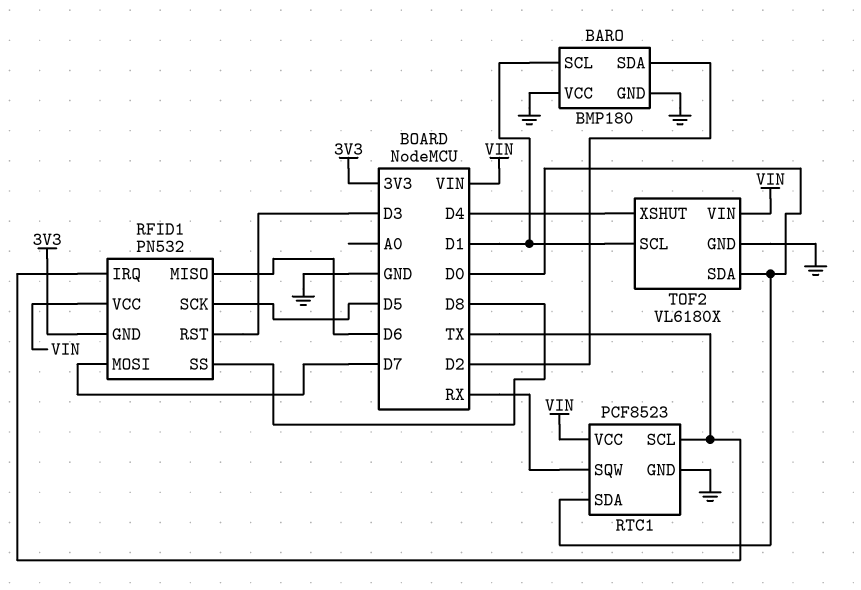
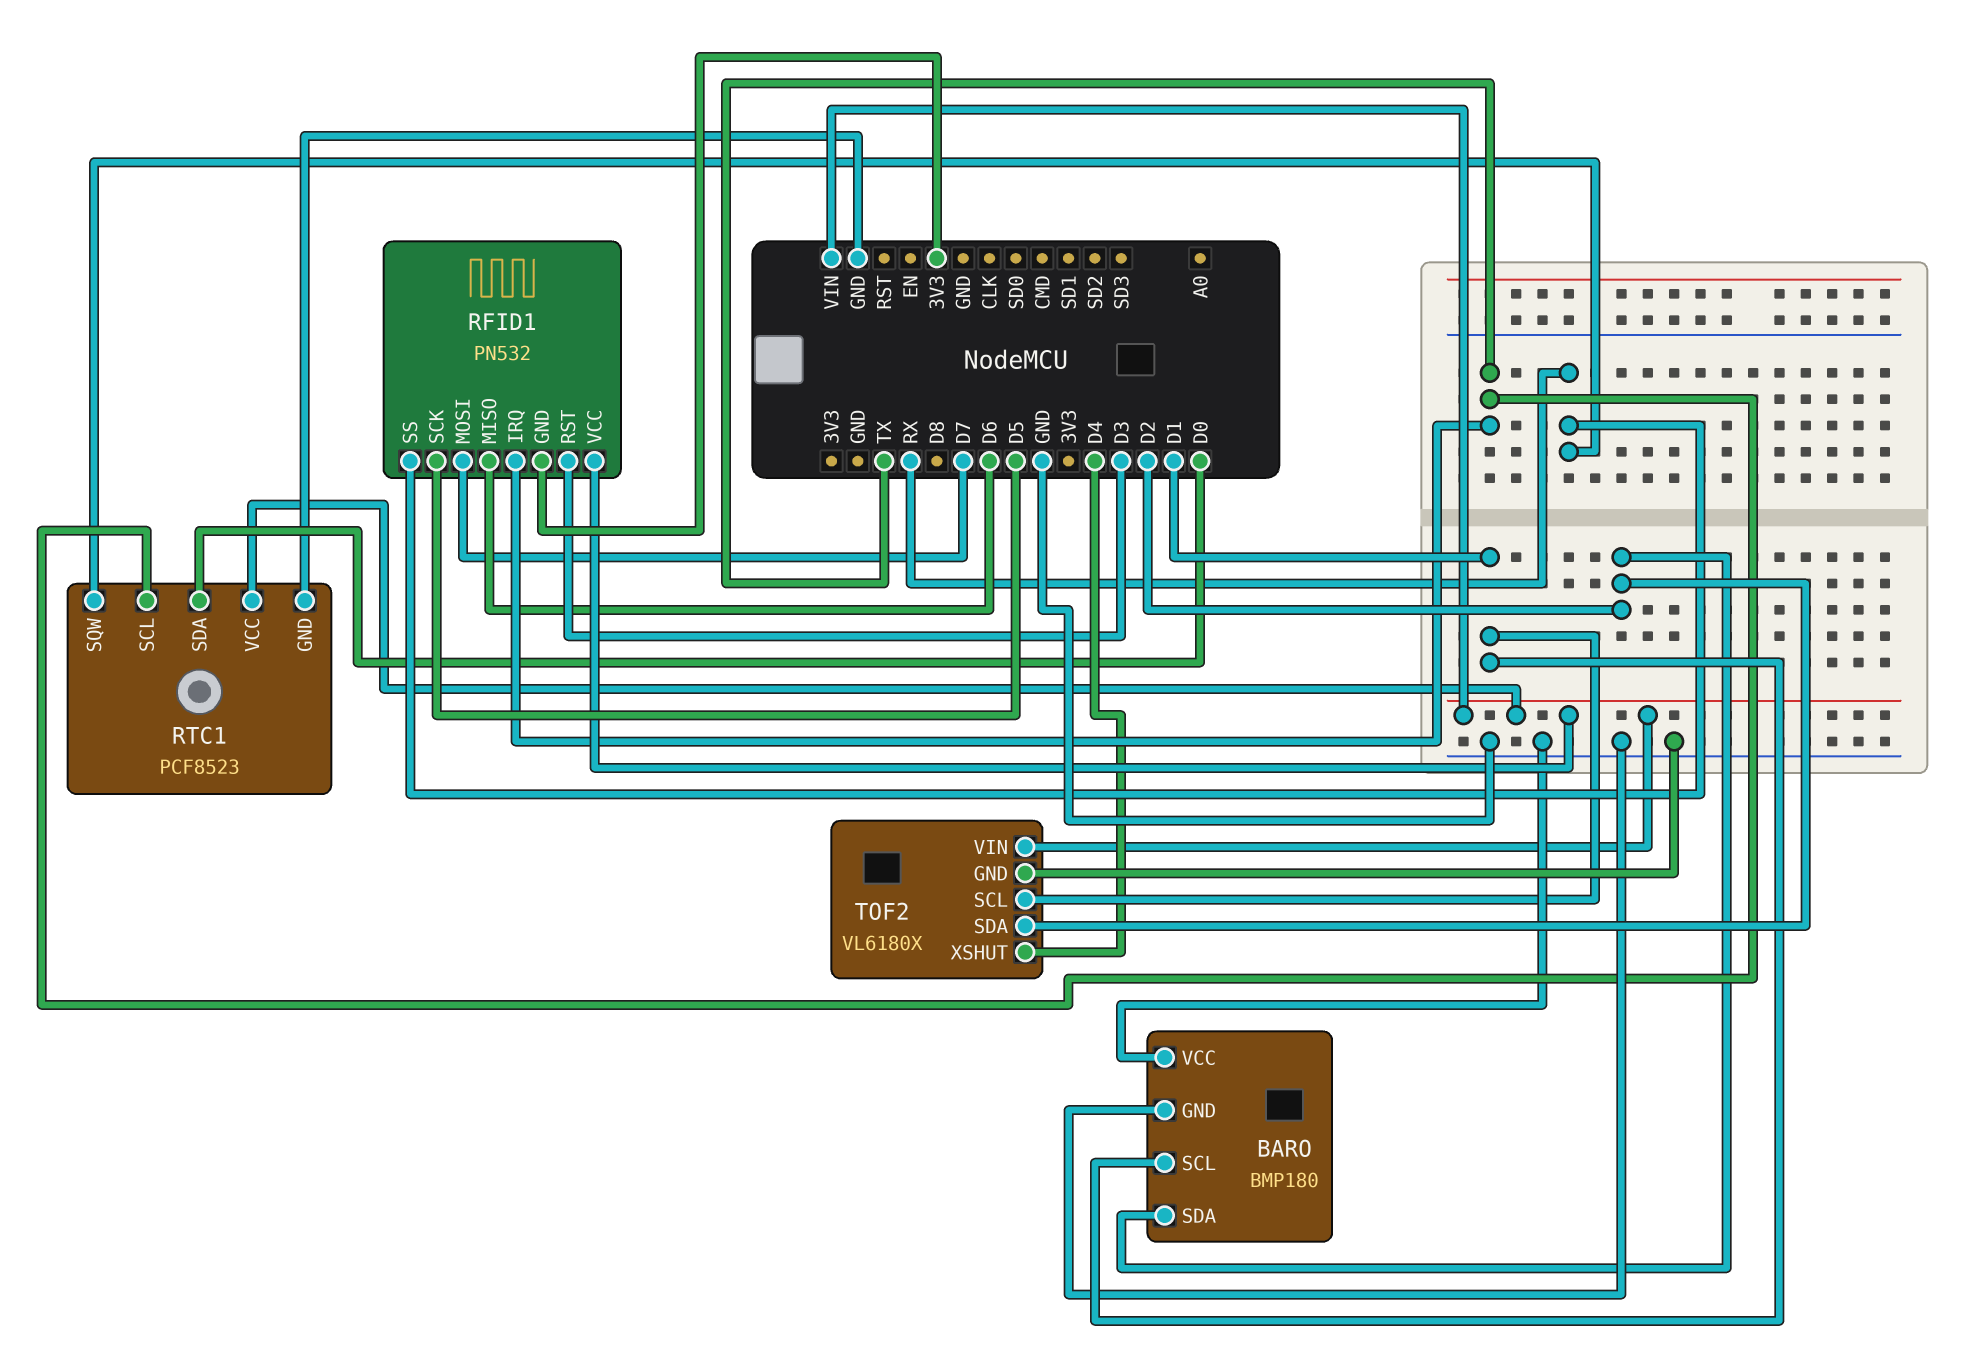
RFID1 pin SS: D8 -> RX
TOF2 pin SDA: D0 -> D2

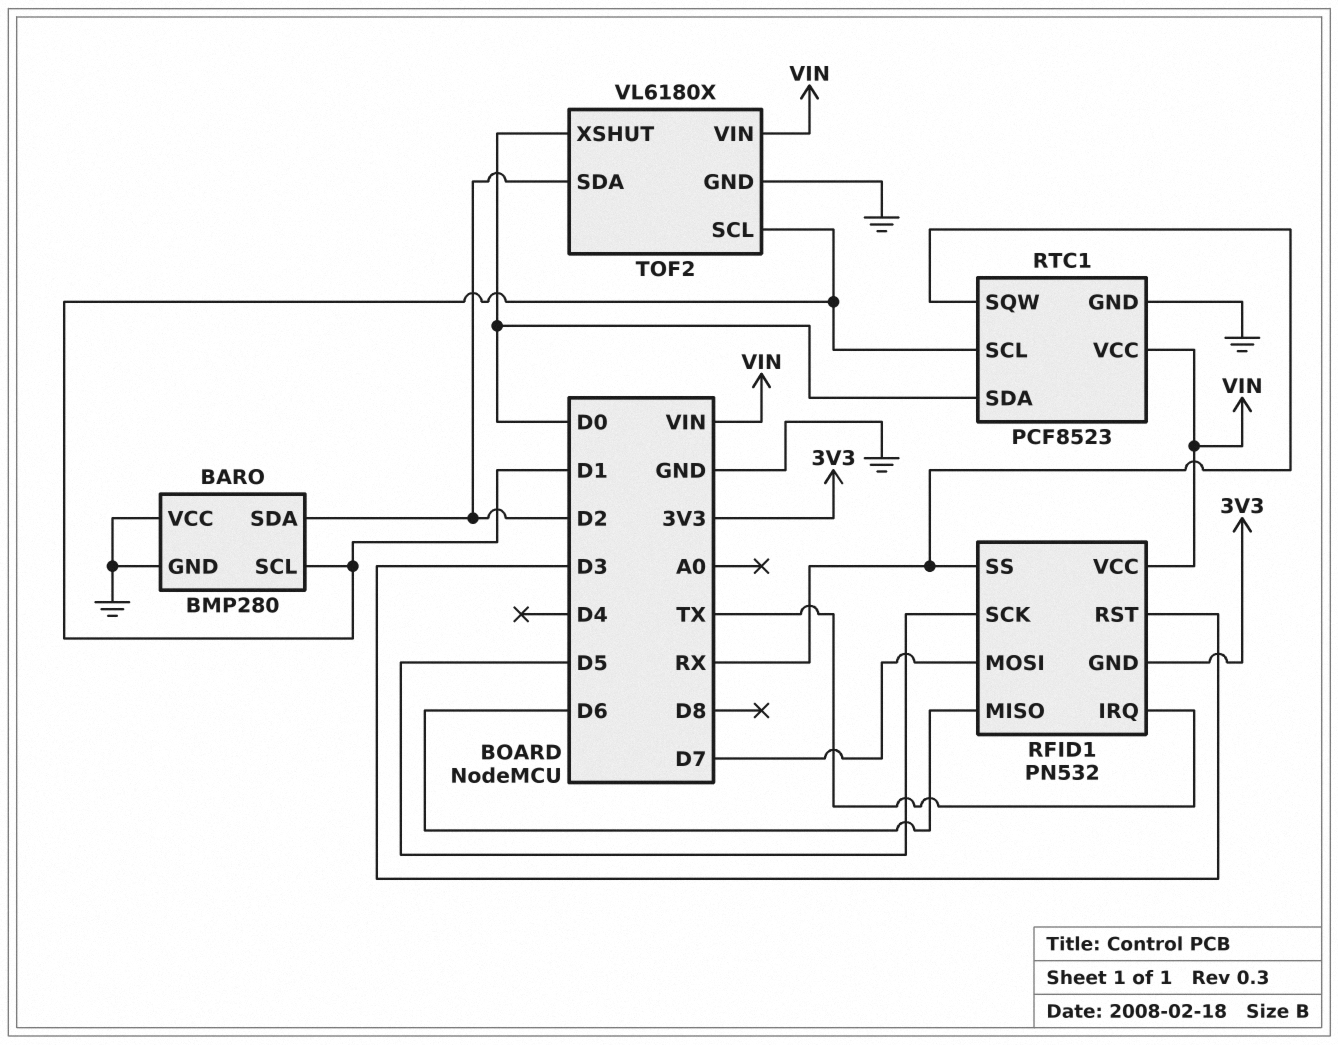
BARO: BMP180 -> BMP280
RTC1 pin SCL: TX -> D1
TOF2 pin XSHUT: D4 -> D0

